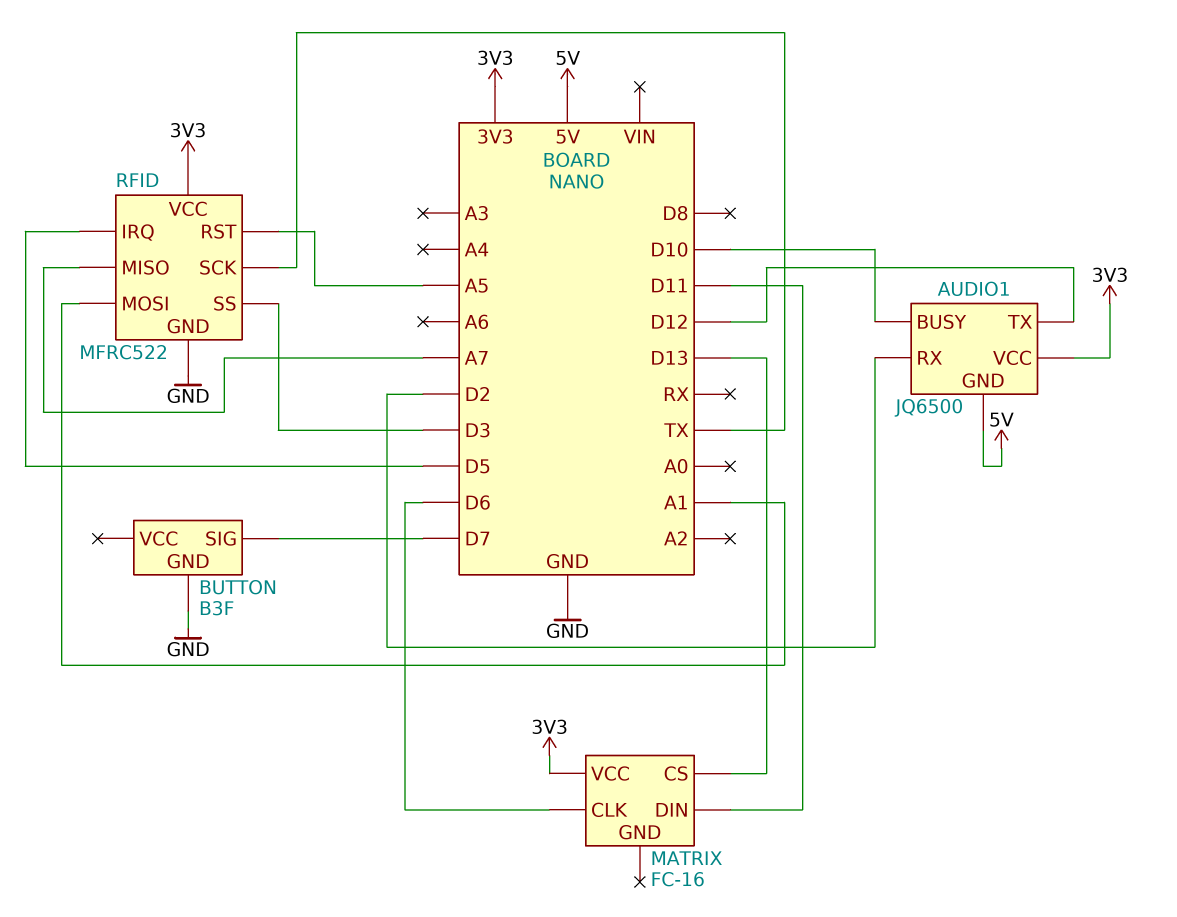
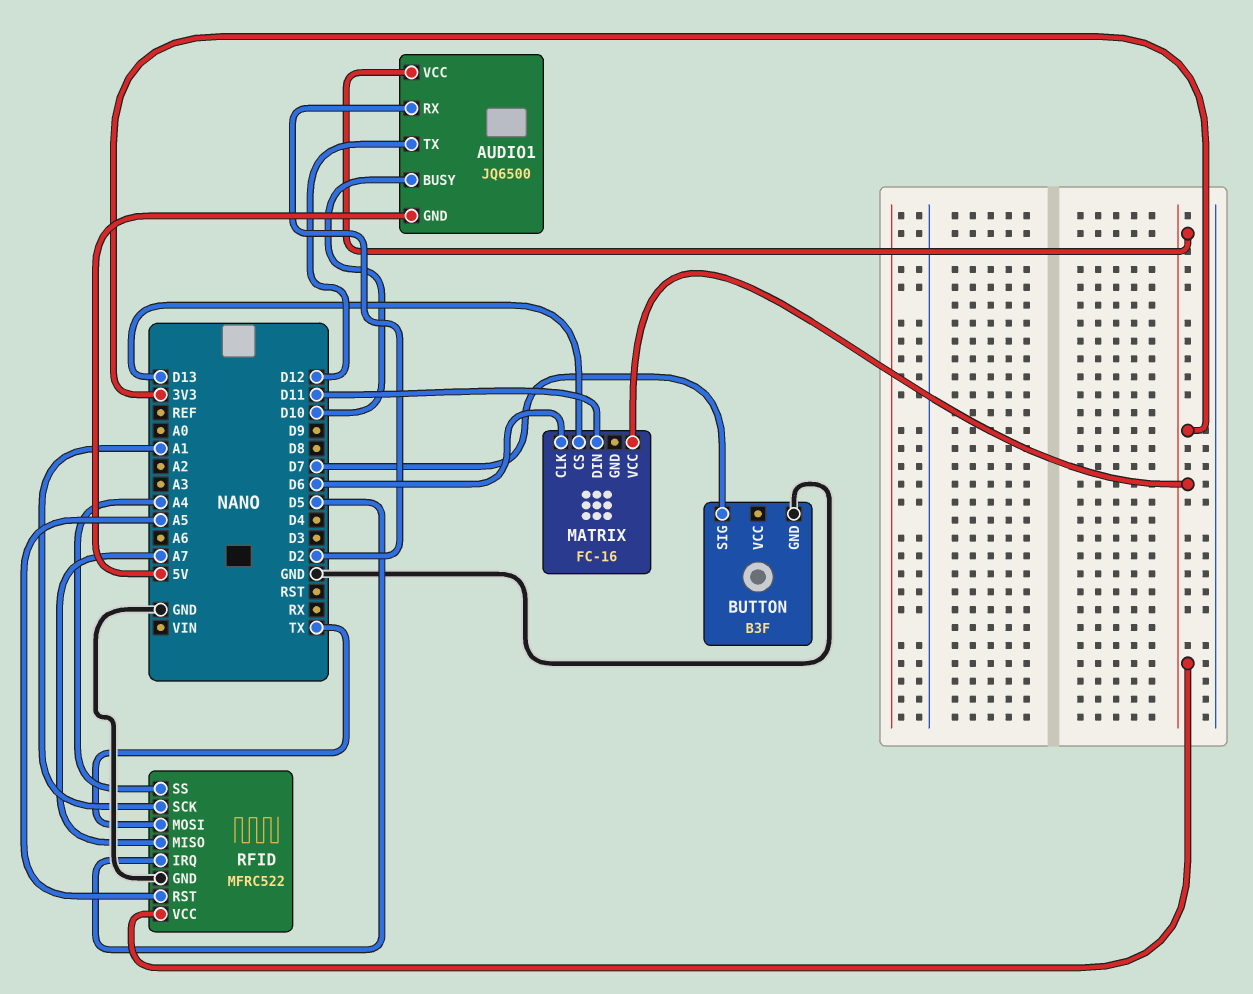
RFID pin MOSI: A1 -> TX
RFID pin SCK: TX -> A1
RFID pin SS: D3 -> A4

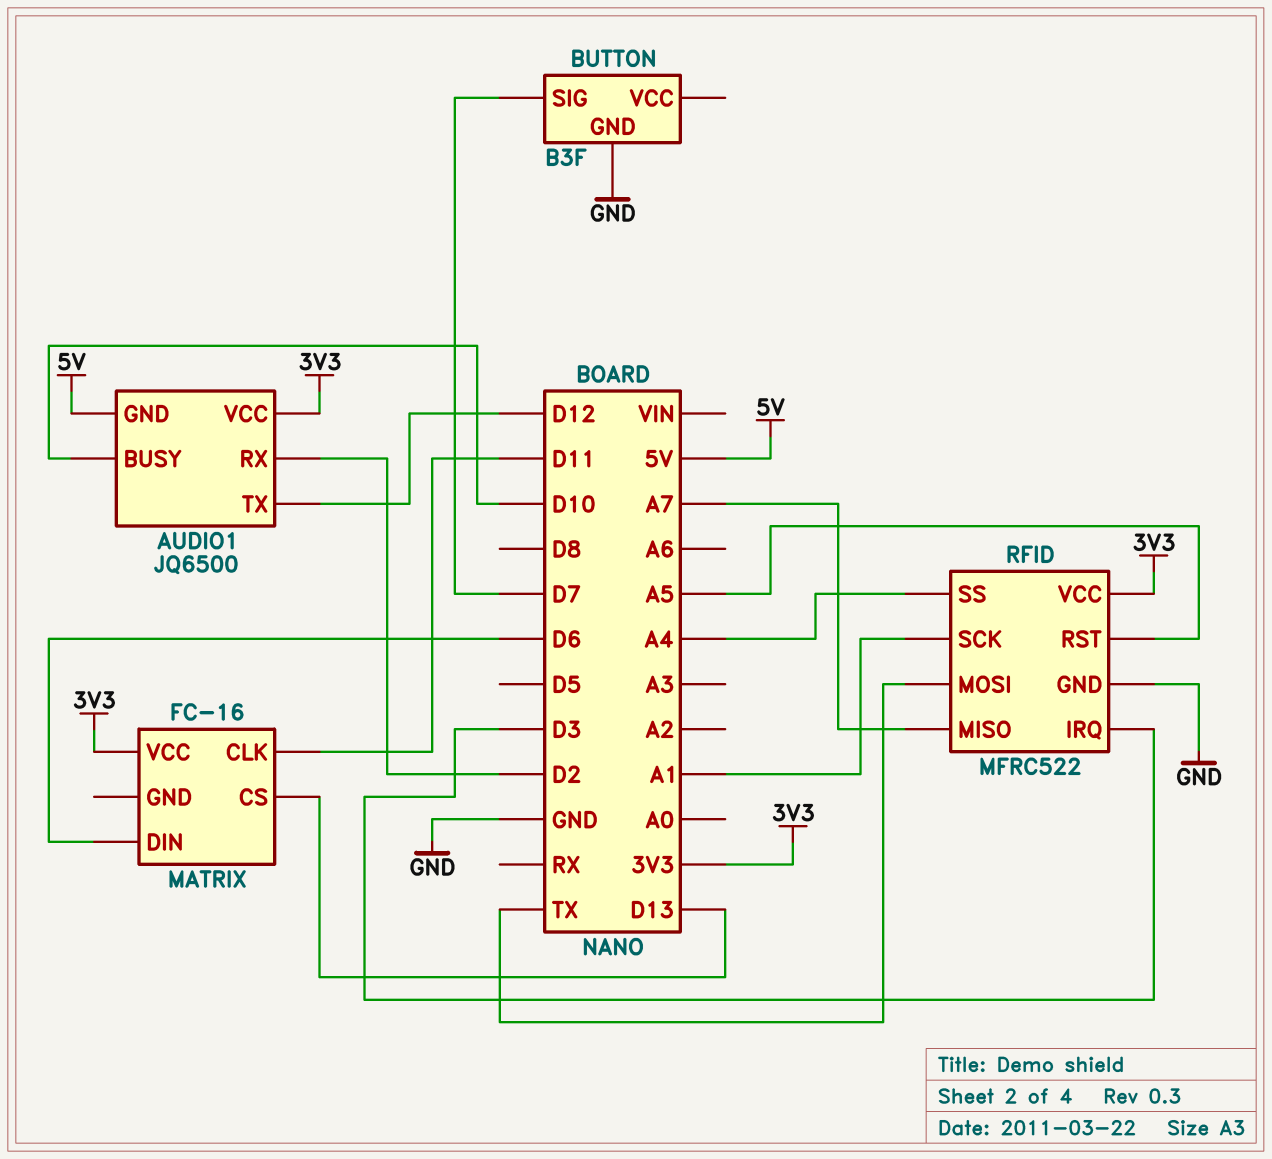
MATRIX pin CLK: D6 -> D11
MATRIX pin DIN: D11 -> D6
RFID pin IRQ: D5 -> D3

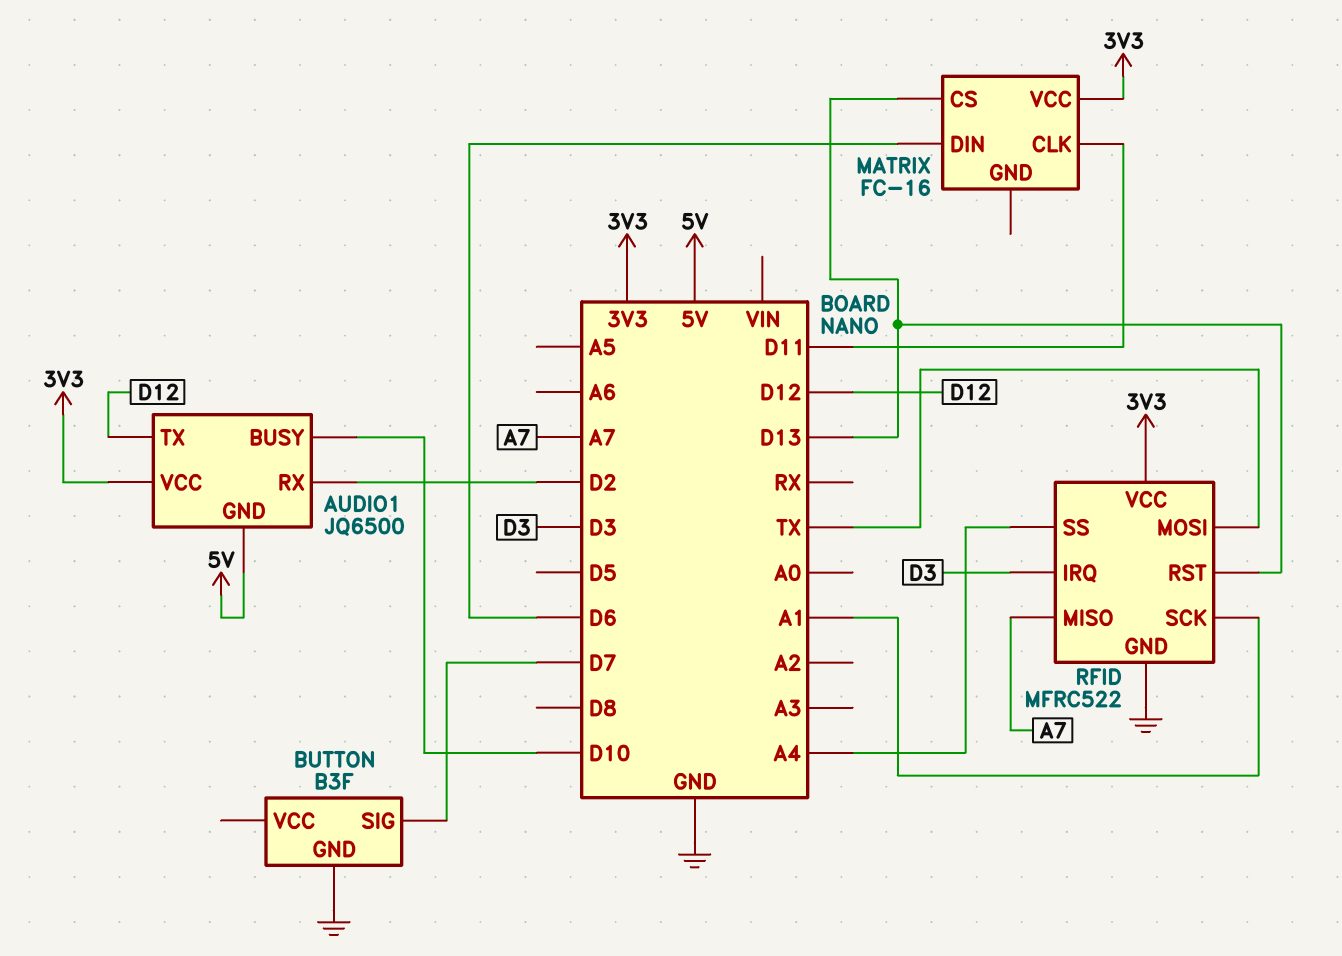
RFID pin RST: A5 -> D13

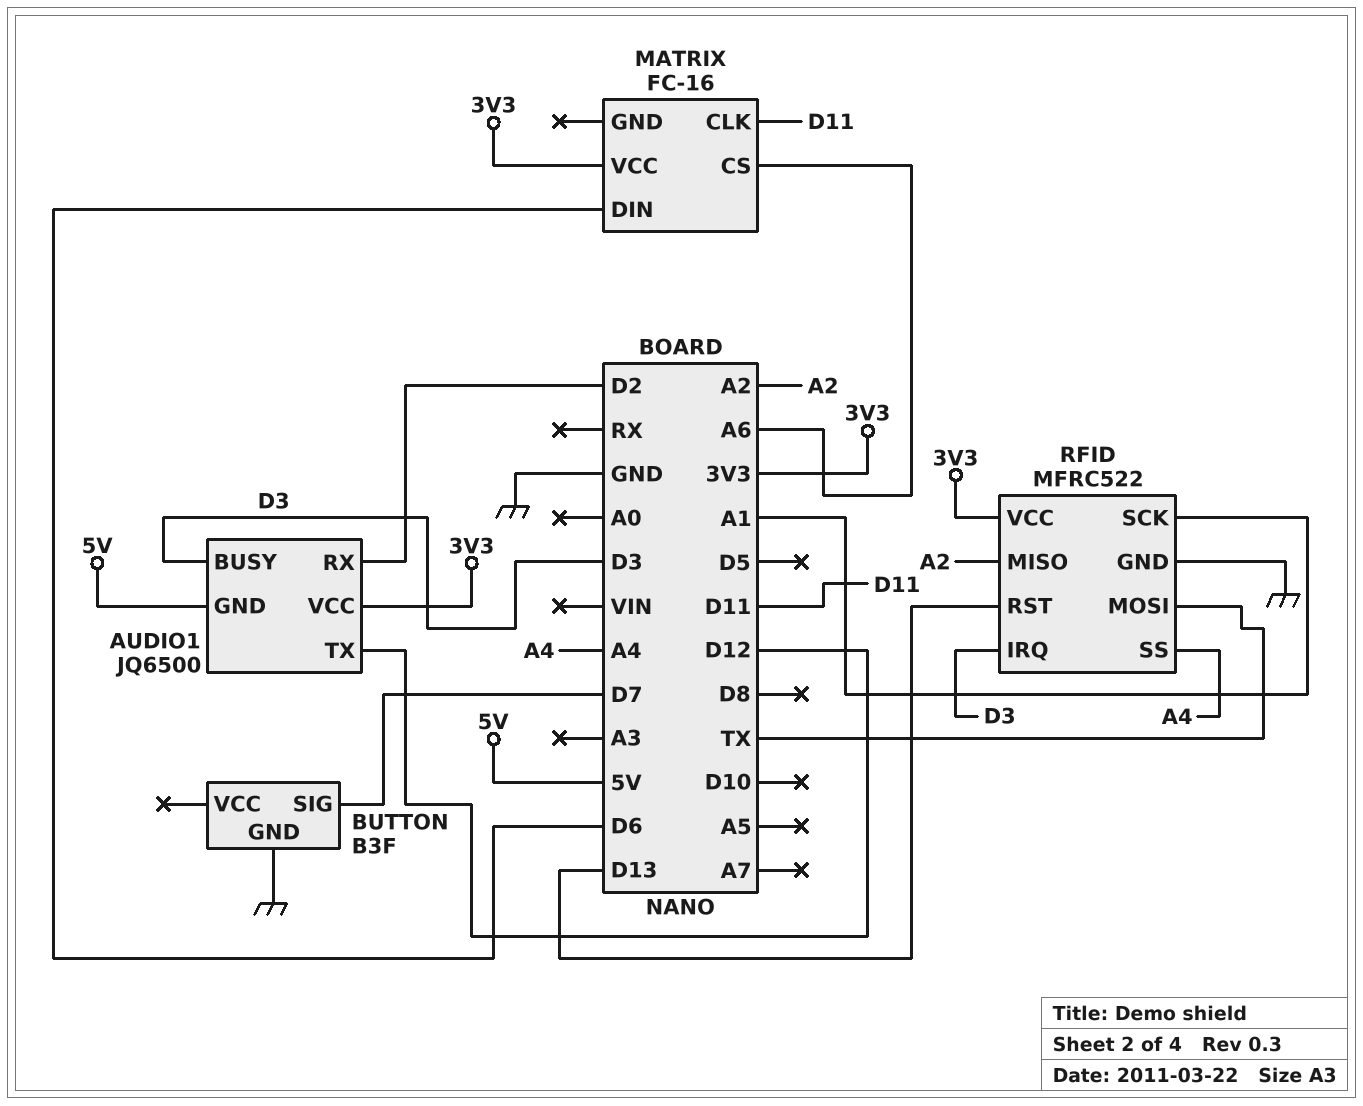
AUDIO1 pin BUSY: D10 -> D3
MATRIX pin CS: D13 -> A6
RFID pin MISO: A7 -> A2

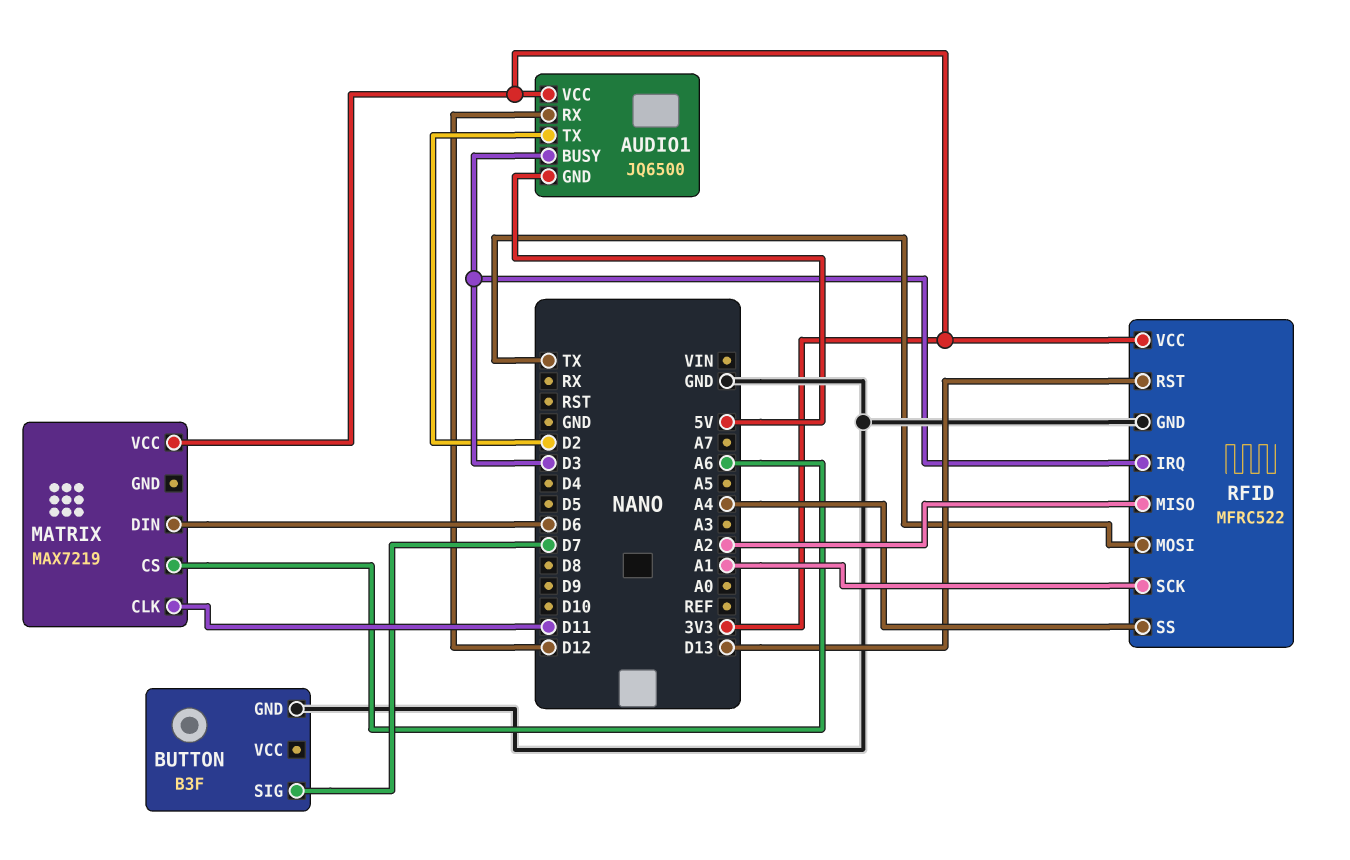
AUDIO1 pin RX: D2 -> D12
AUDIO1 pin TX: D12 -> D2
MATRIX: FC-16 -> MAX7219

